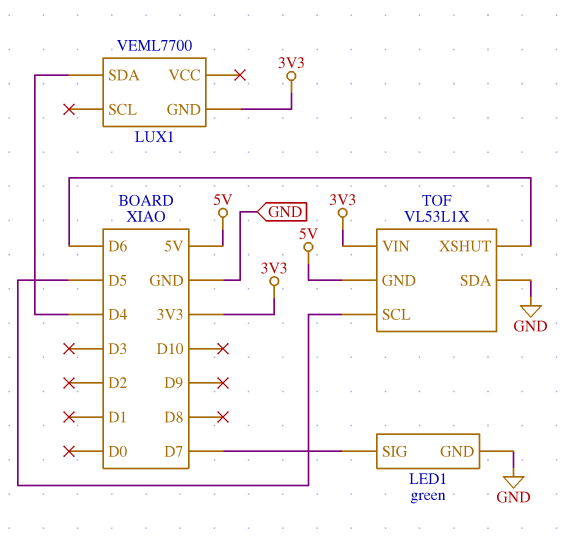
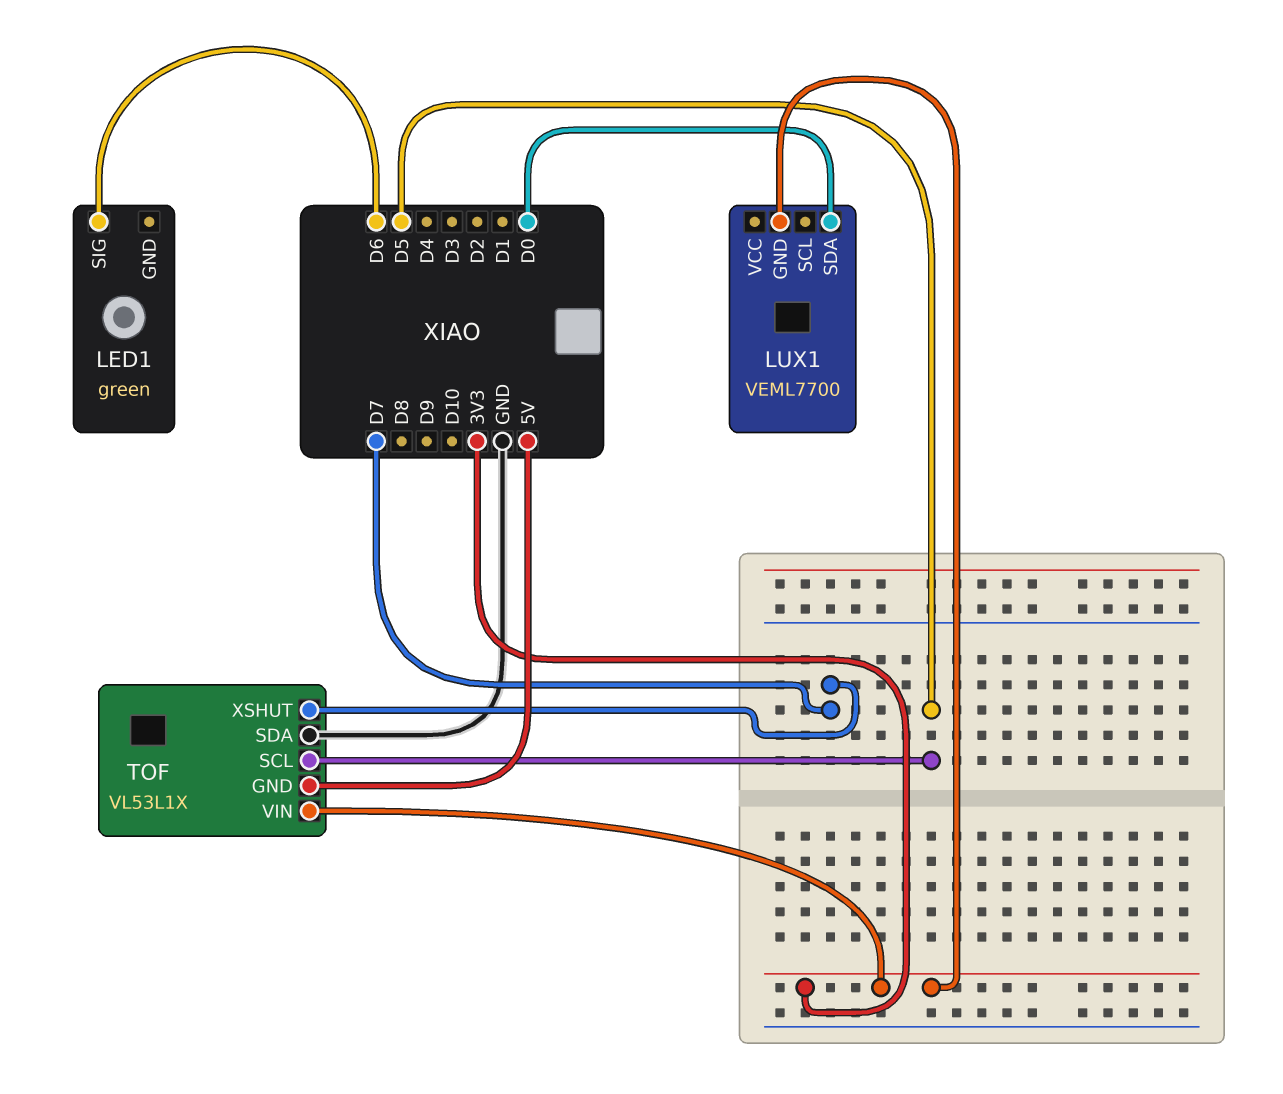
LED1 pin GND: GND -> none
LED1 pin SIG: D7 -> D6
LUX1 pin SDA: D4 -> D0
TOF pin XSHUT: D6 -> D7

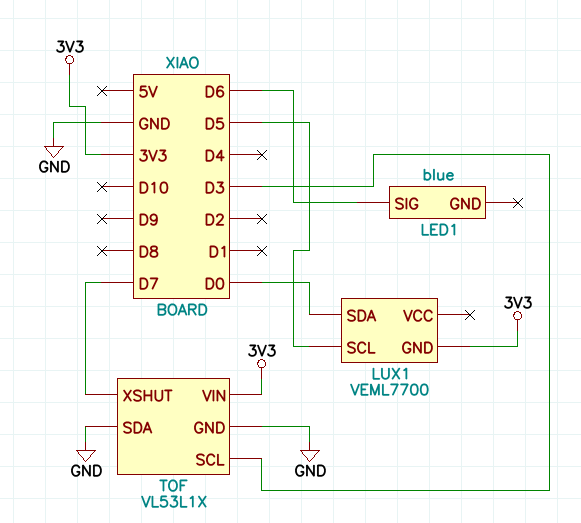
LED1: green -> blue
LUX1 pin SCL: none -> D5
TOF pin GND: 5V -> GND
TOF pin SCL: D5 -> D3

